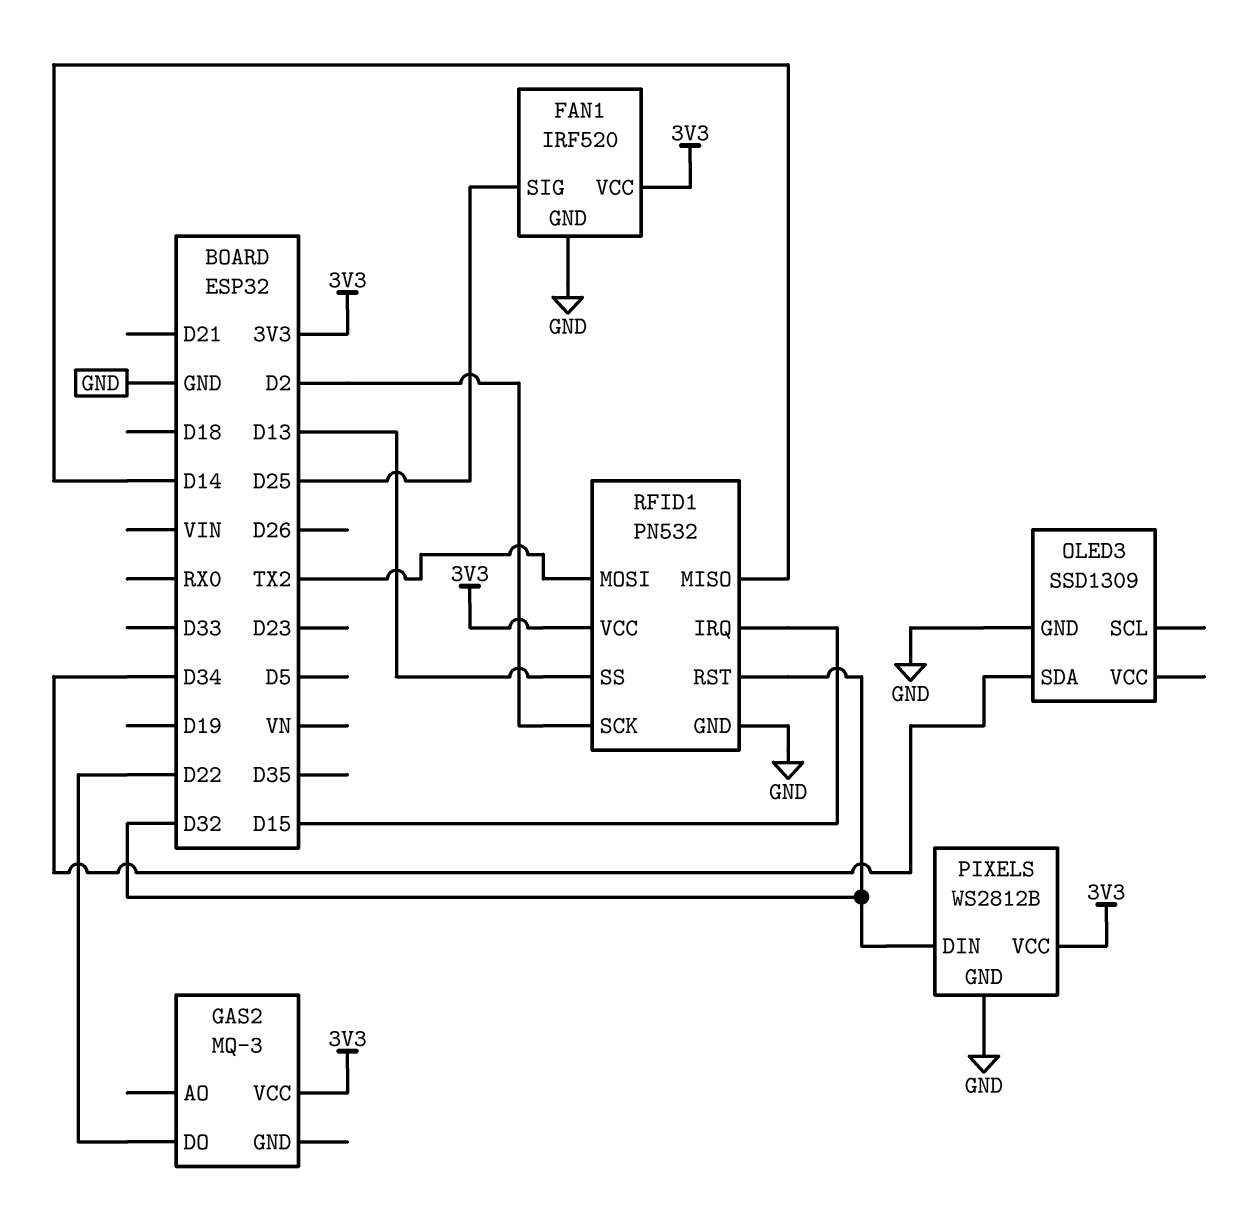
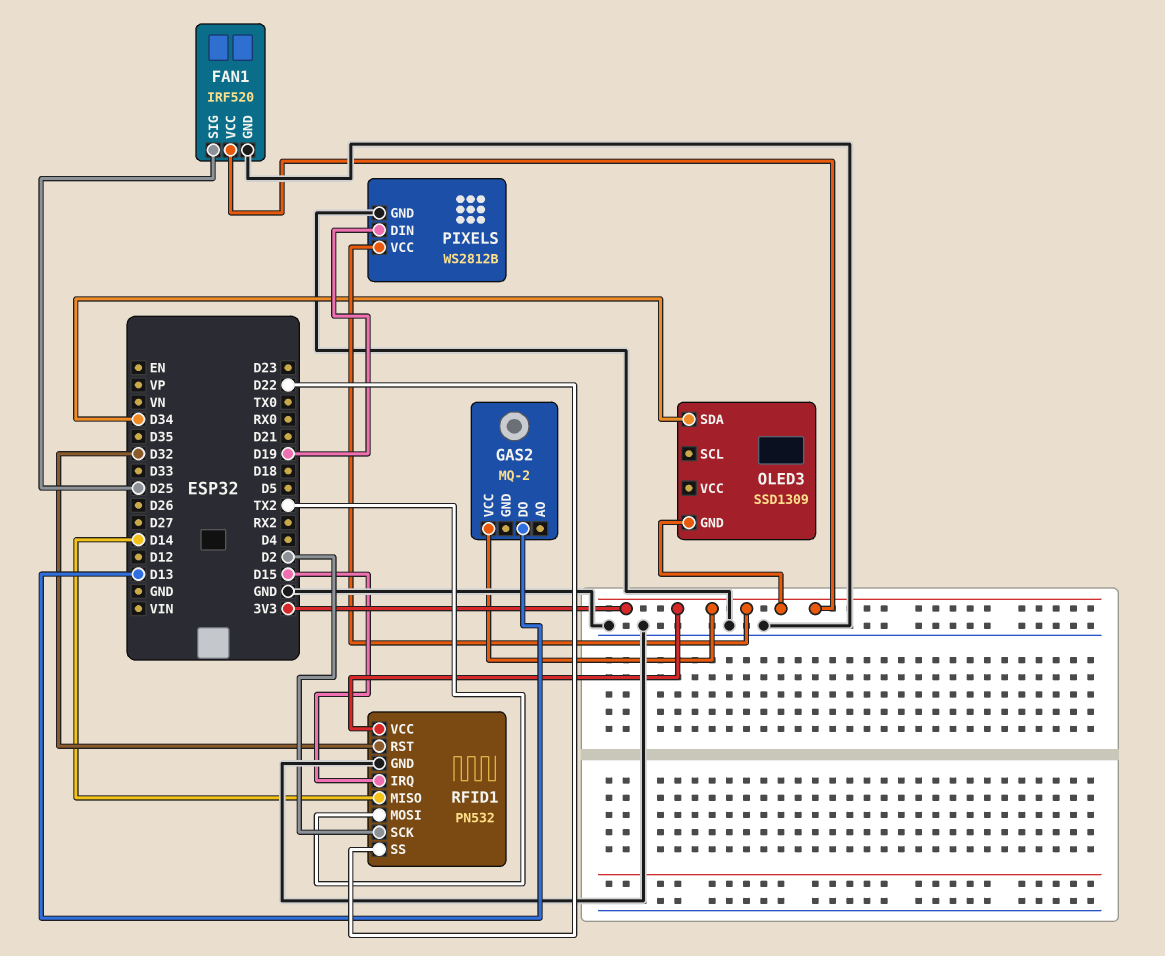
GAS2: MQ-3 -> MQ-2
GAS2 pin DO: D22 -> D13
OLED3 pin GND: GND -> 3V3
PIXELS pin DIN: D32 -> D19
RFID1 pin SS: D13 -> D22

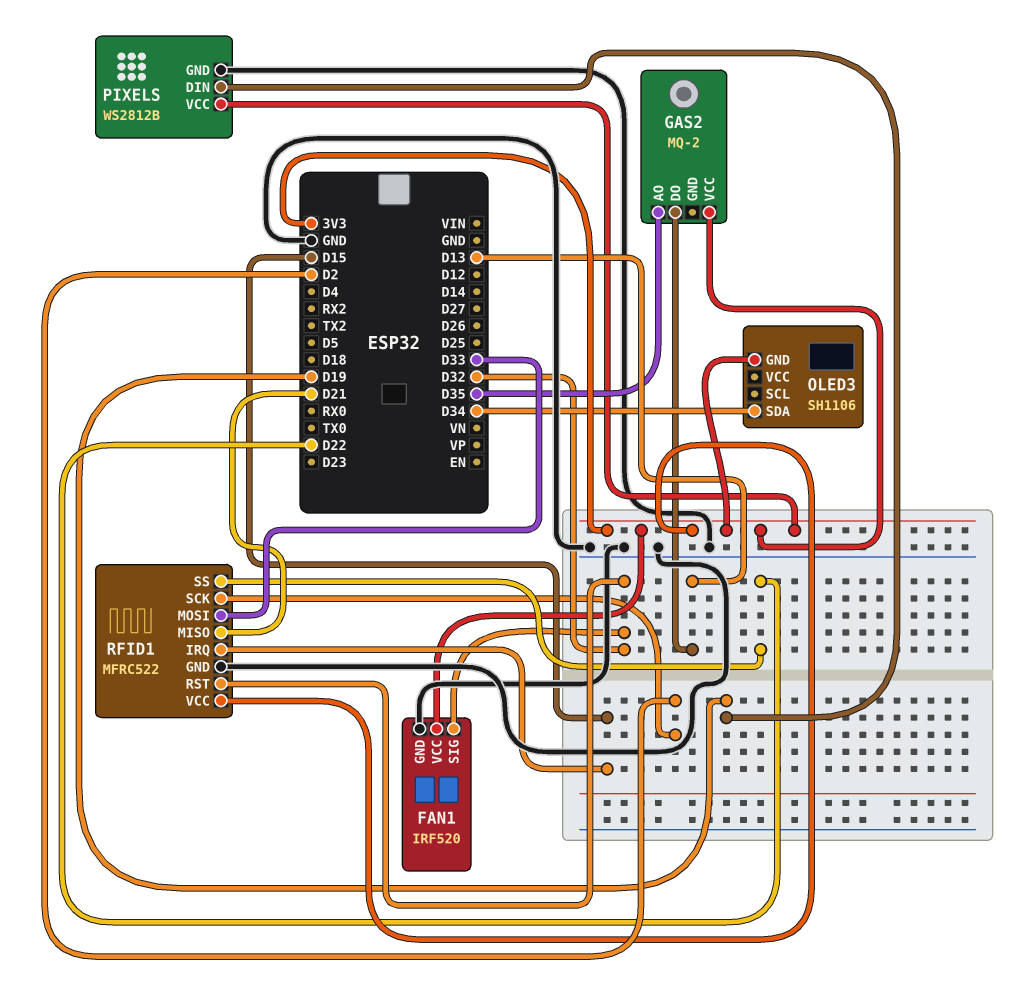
FAN1 pin SIG: D25 -> D32
GAS2 pin AO: none -> D35
OLED3: SSD1309 -> SH1106
RFID1: PN532 -> MFRC522
RFID1 pin MISO: D14 -> D21
RFID1 pin MOSI: TX2 -> D33

